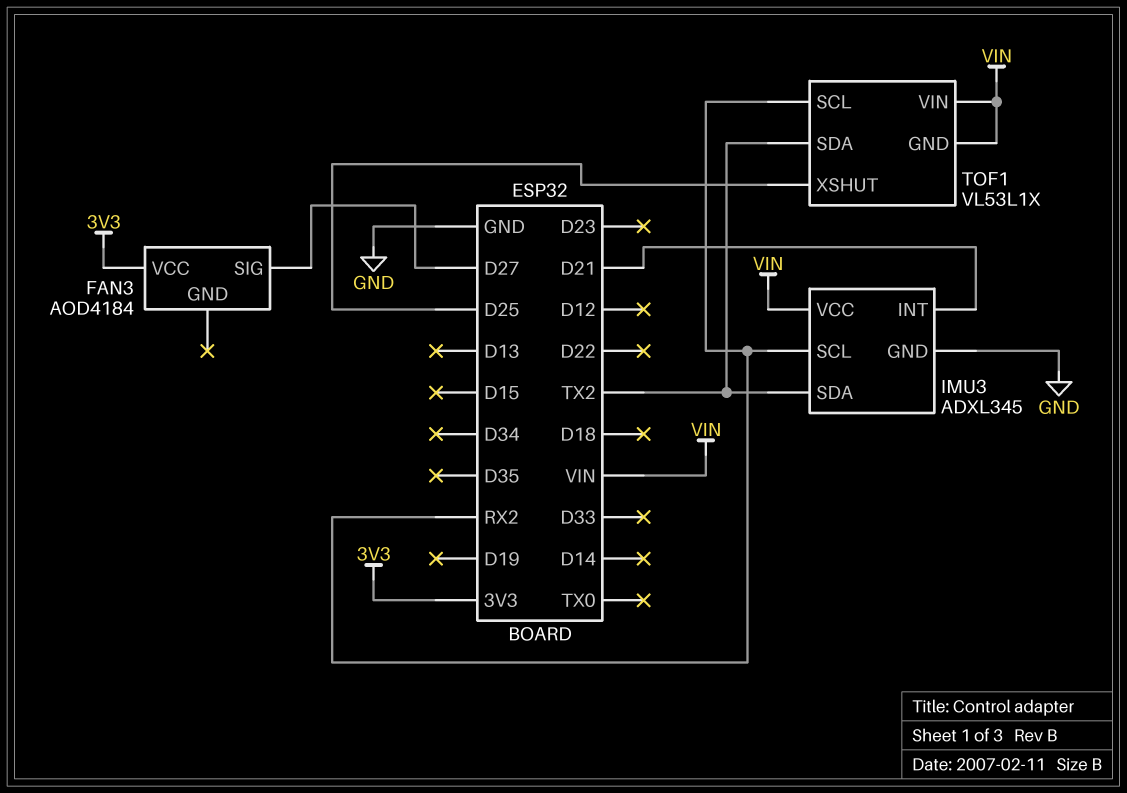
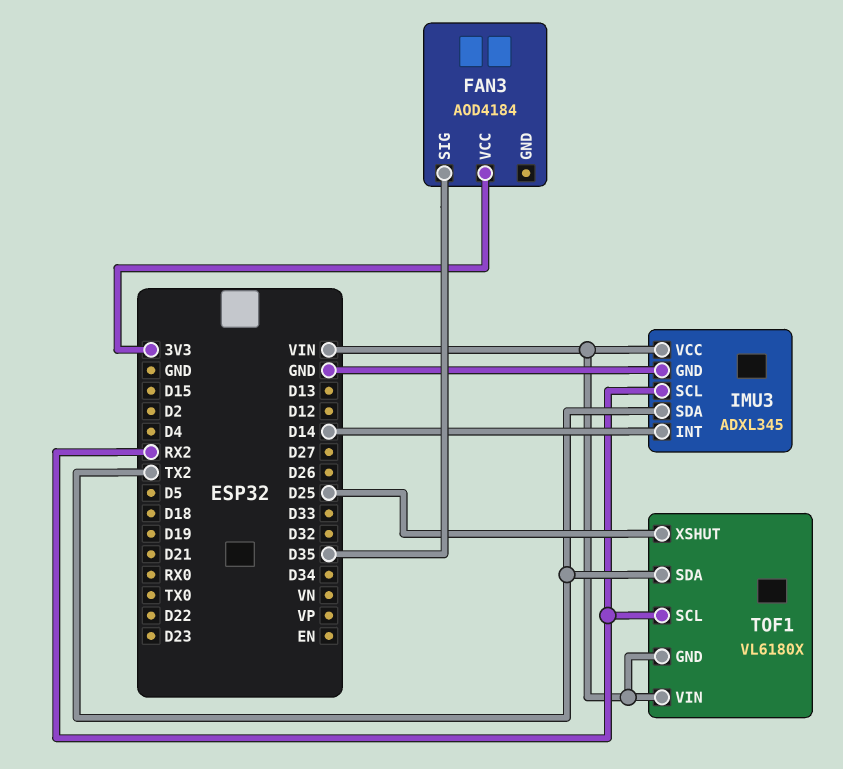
FAN3 pin SIG: D27 -> D35
IMU3 pin INT: D21 -> D14
TOF1: VL53L1X -> VL6180X

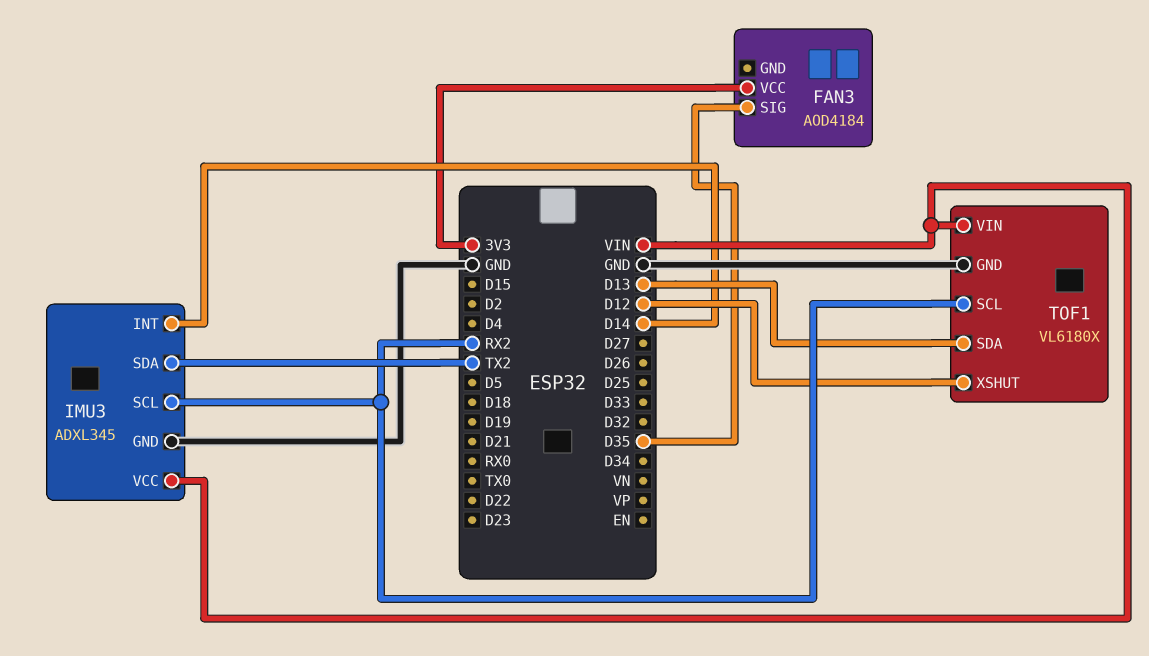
TOF1 pin GND: VIN -> GND
TOF1 pin SDA: TX2 -> D13
TOF1 pin XSHUT: D25 -> D12

